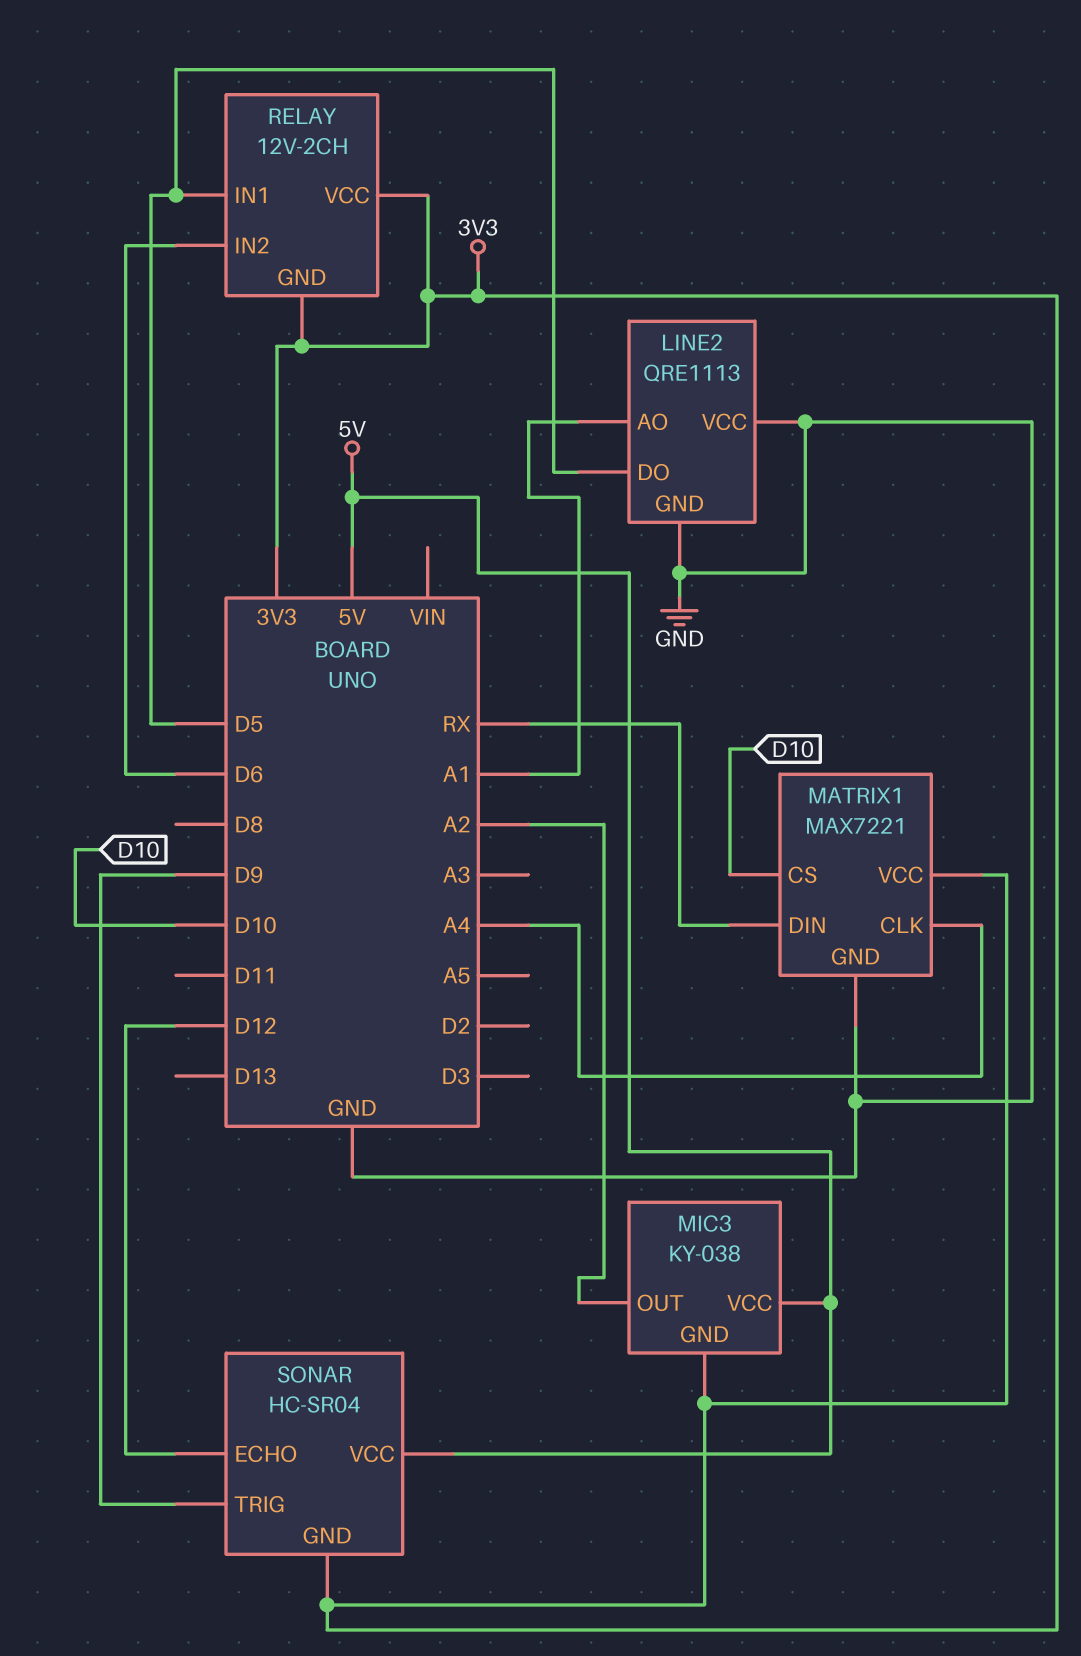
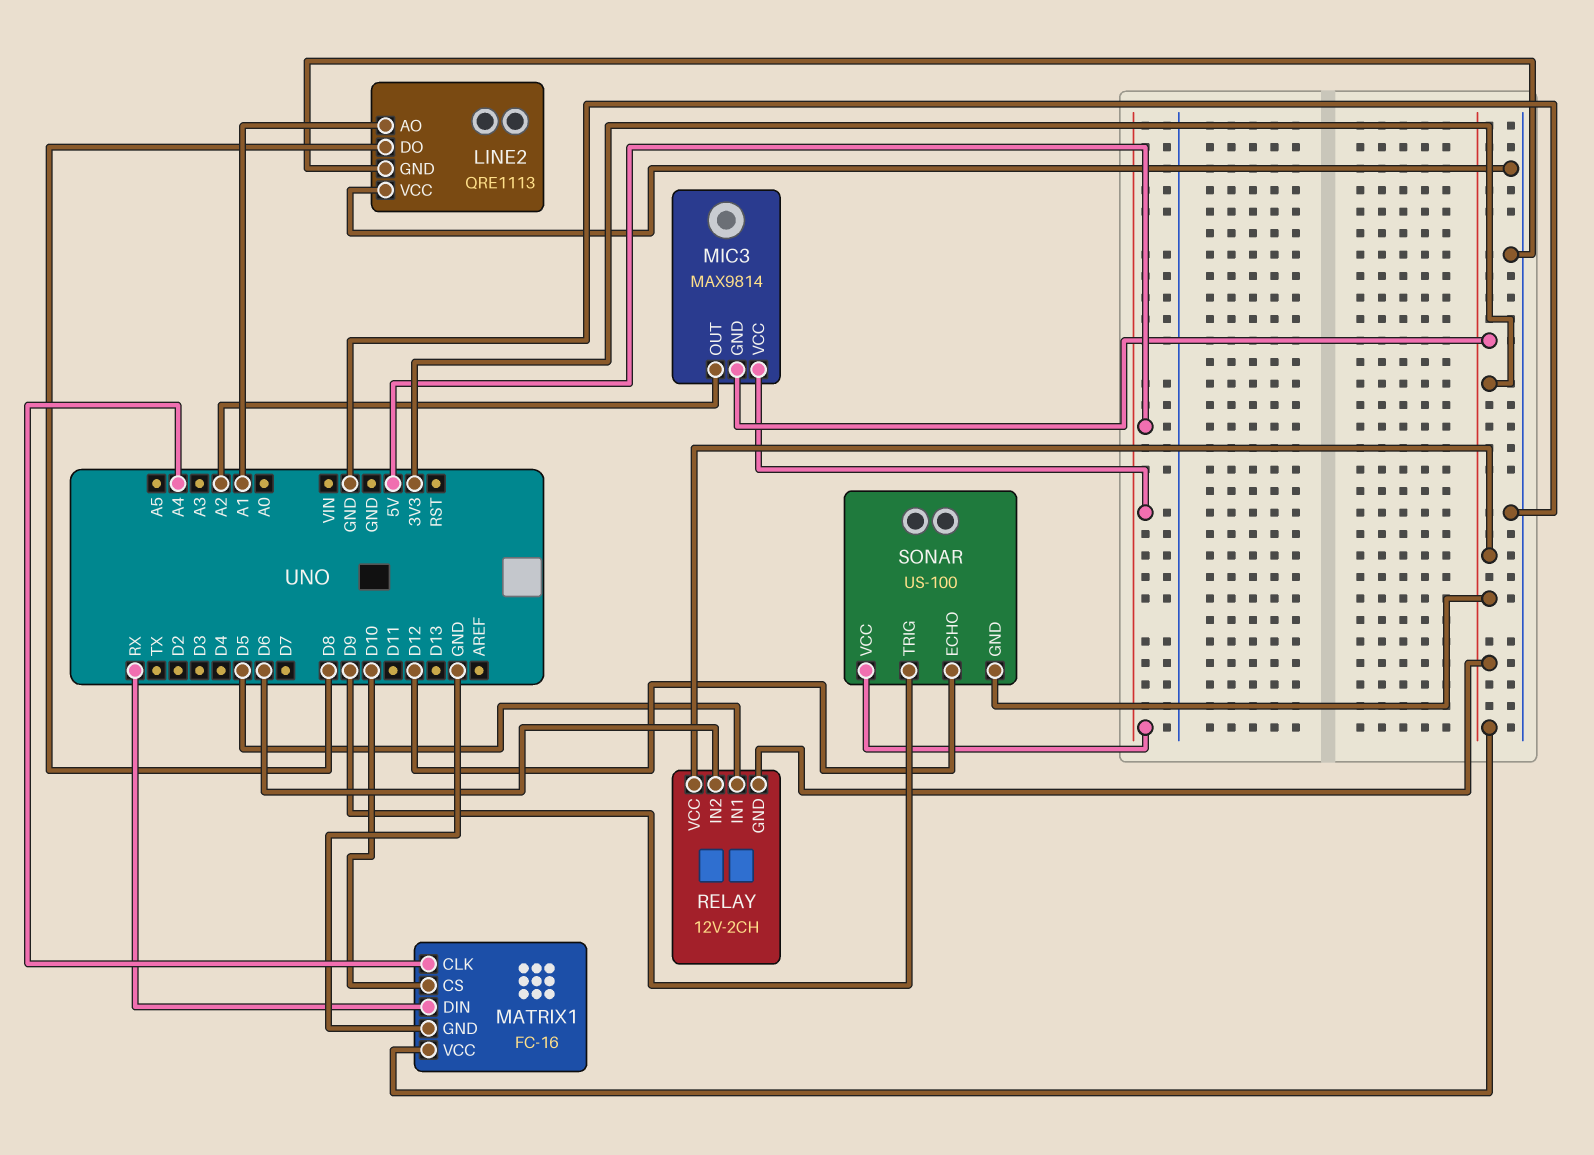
LINE2 pin DO: D5 -> D8
MATRIX1: MAX7221 -> FC-16
MIC3: KY-038 -> MAX9814
SONAR: HC-SR04 -> US-100

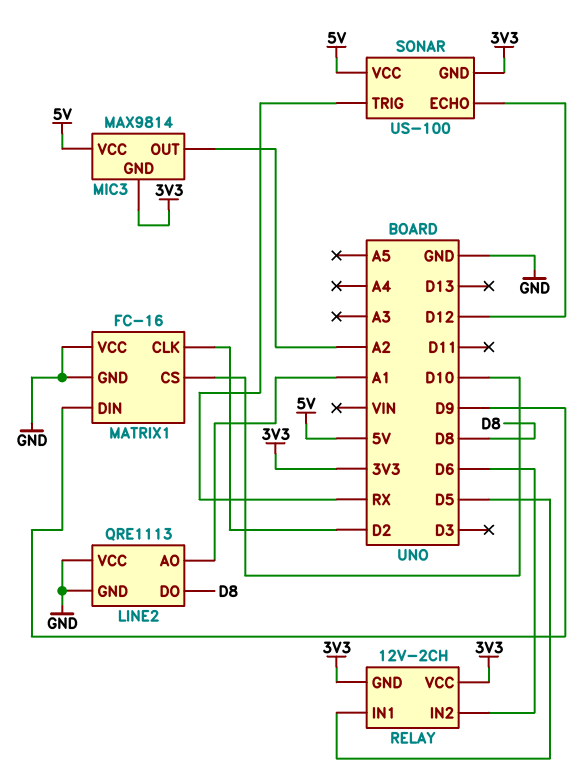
MATRIX1 pin CLK: A4 -> D2
MATRIX1 pin DIN: RX -> D9
MATRIX1 pin VCC: 3V3 -> GND
SONAR pin TRIG: D9 -> RX

